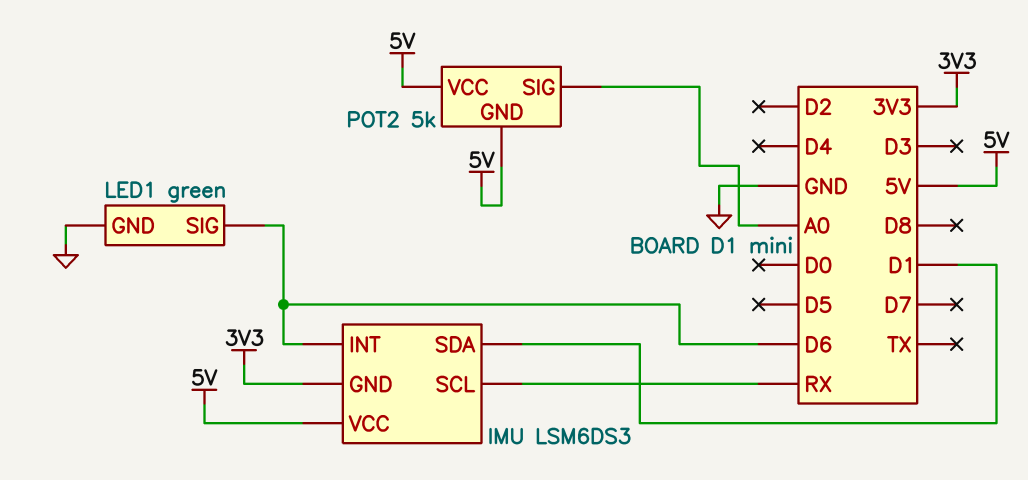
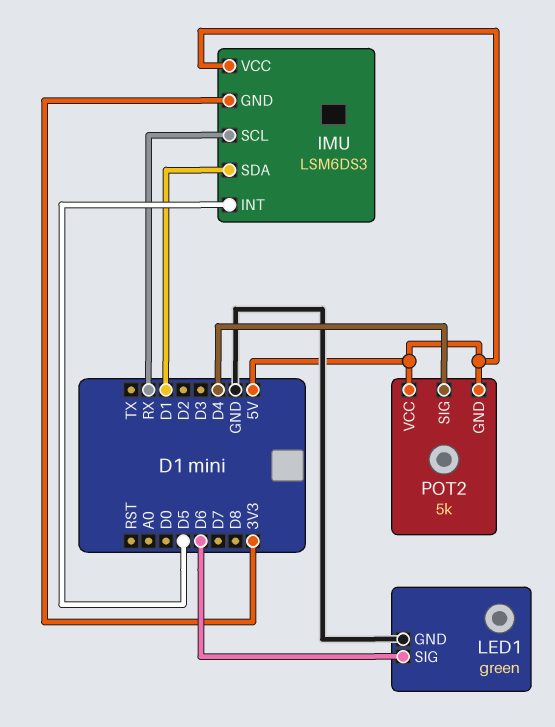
IMU pin INT: D6 -> D5
POT2 pin SIG: A0 -> D4

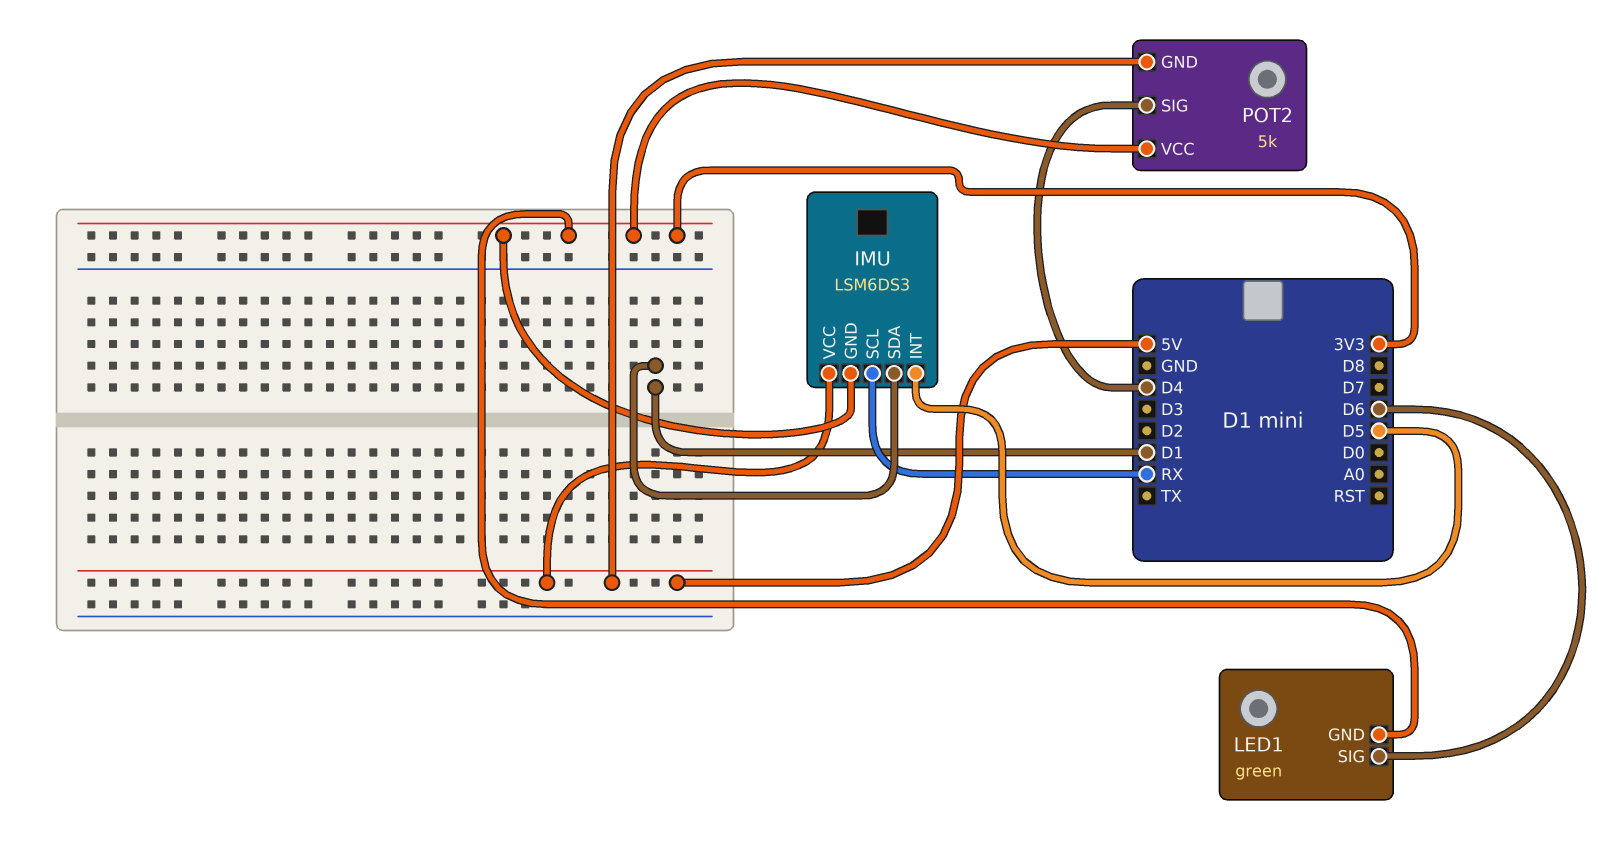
LED1 pin GND: GND -> 3V3
POT2 pin VCC: 5V -> 3V3

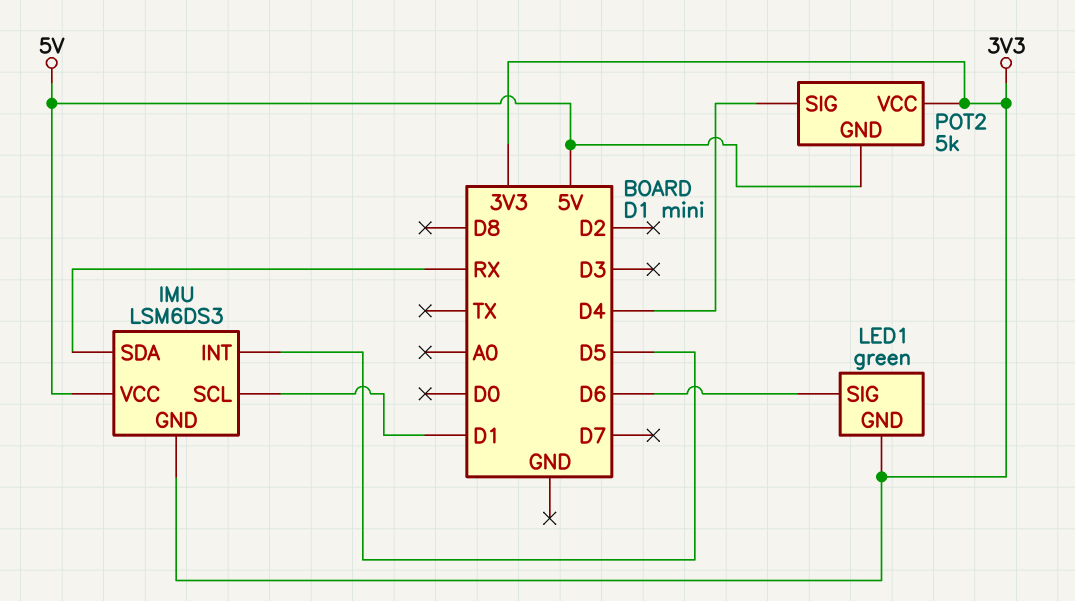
IMU pin SCL: RX -> D1
IMU pin SDA: D1 -> RX

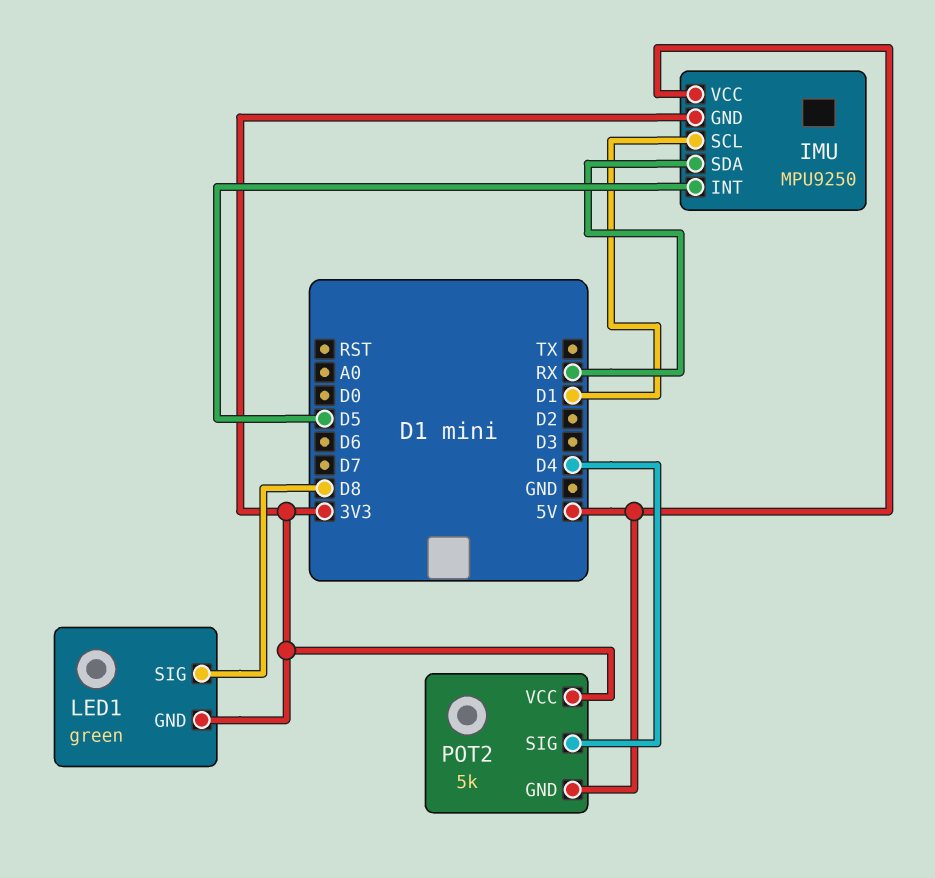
IMU: LSM6DS3 -> MPU9250
LED1 pin SIG: D6 -> D8

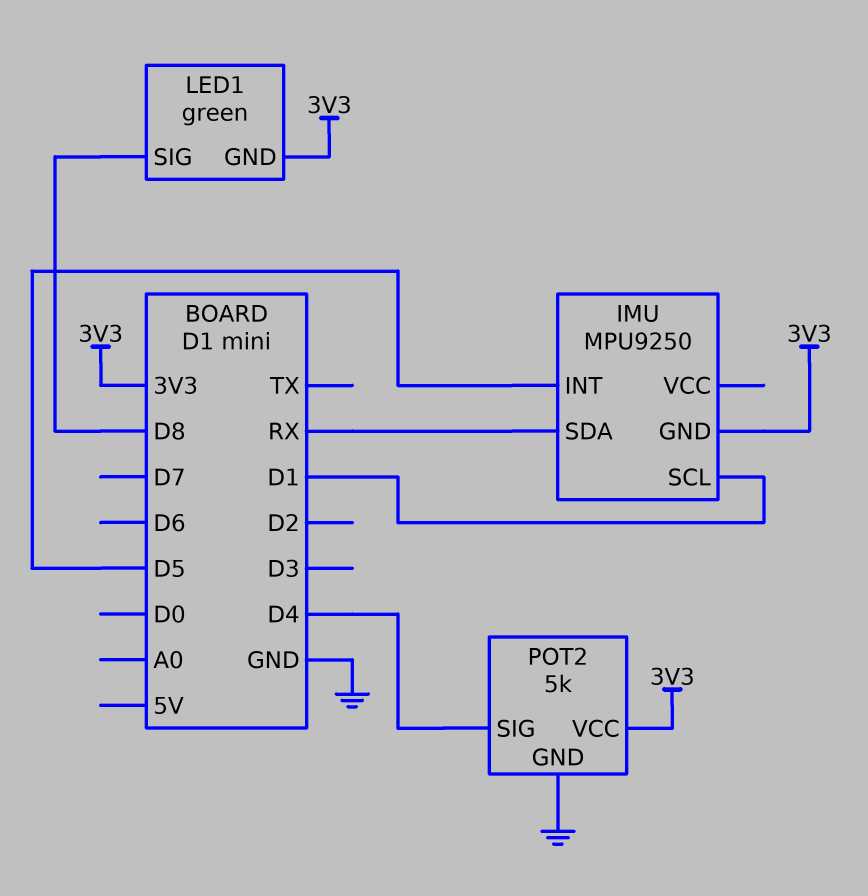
IMU pin VCC: 5V -> none
POT2 pin GND: 5V -> GND

